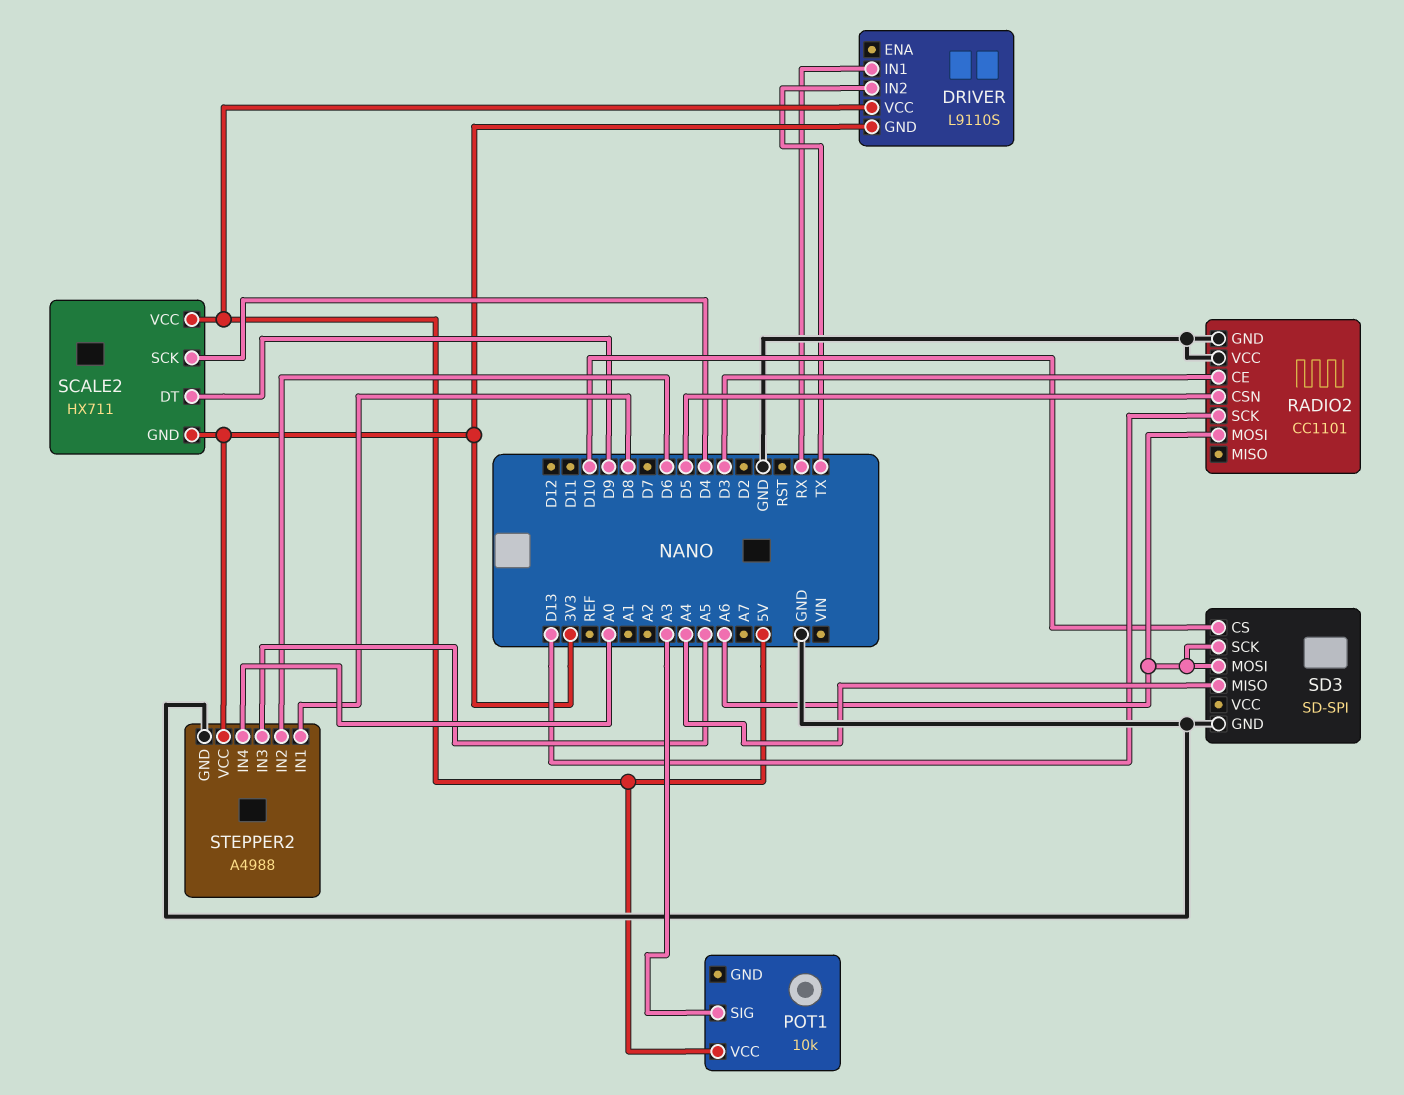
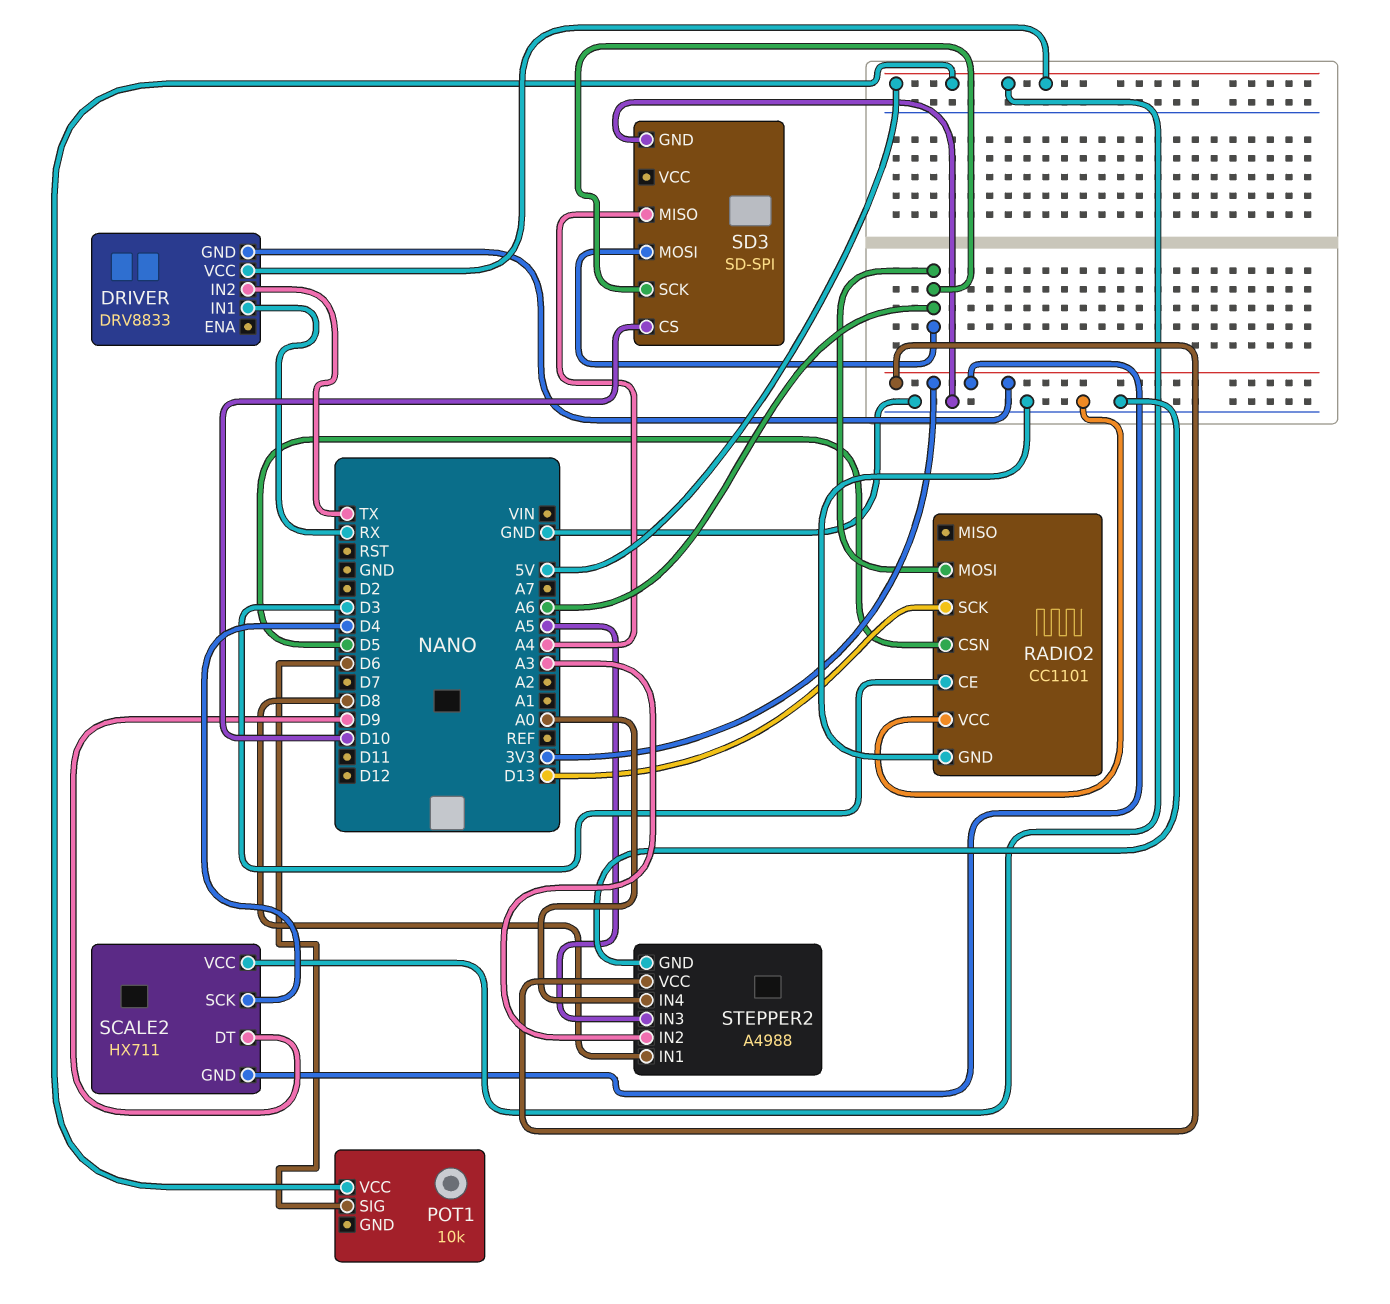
DRIVER: L9110S -> DRV8833
POT1 pin SIG: A3 -> D6
STEPPER2 pin IN2: D6 -> A3

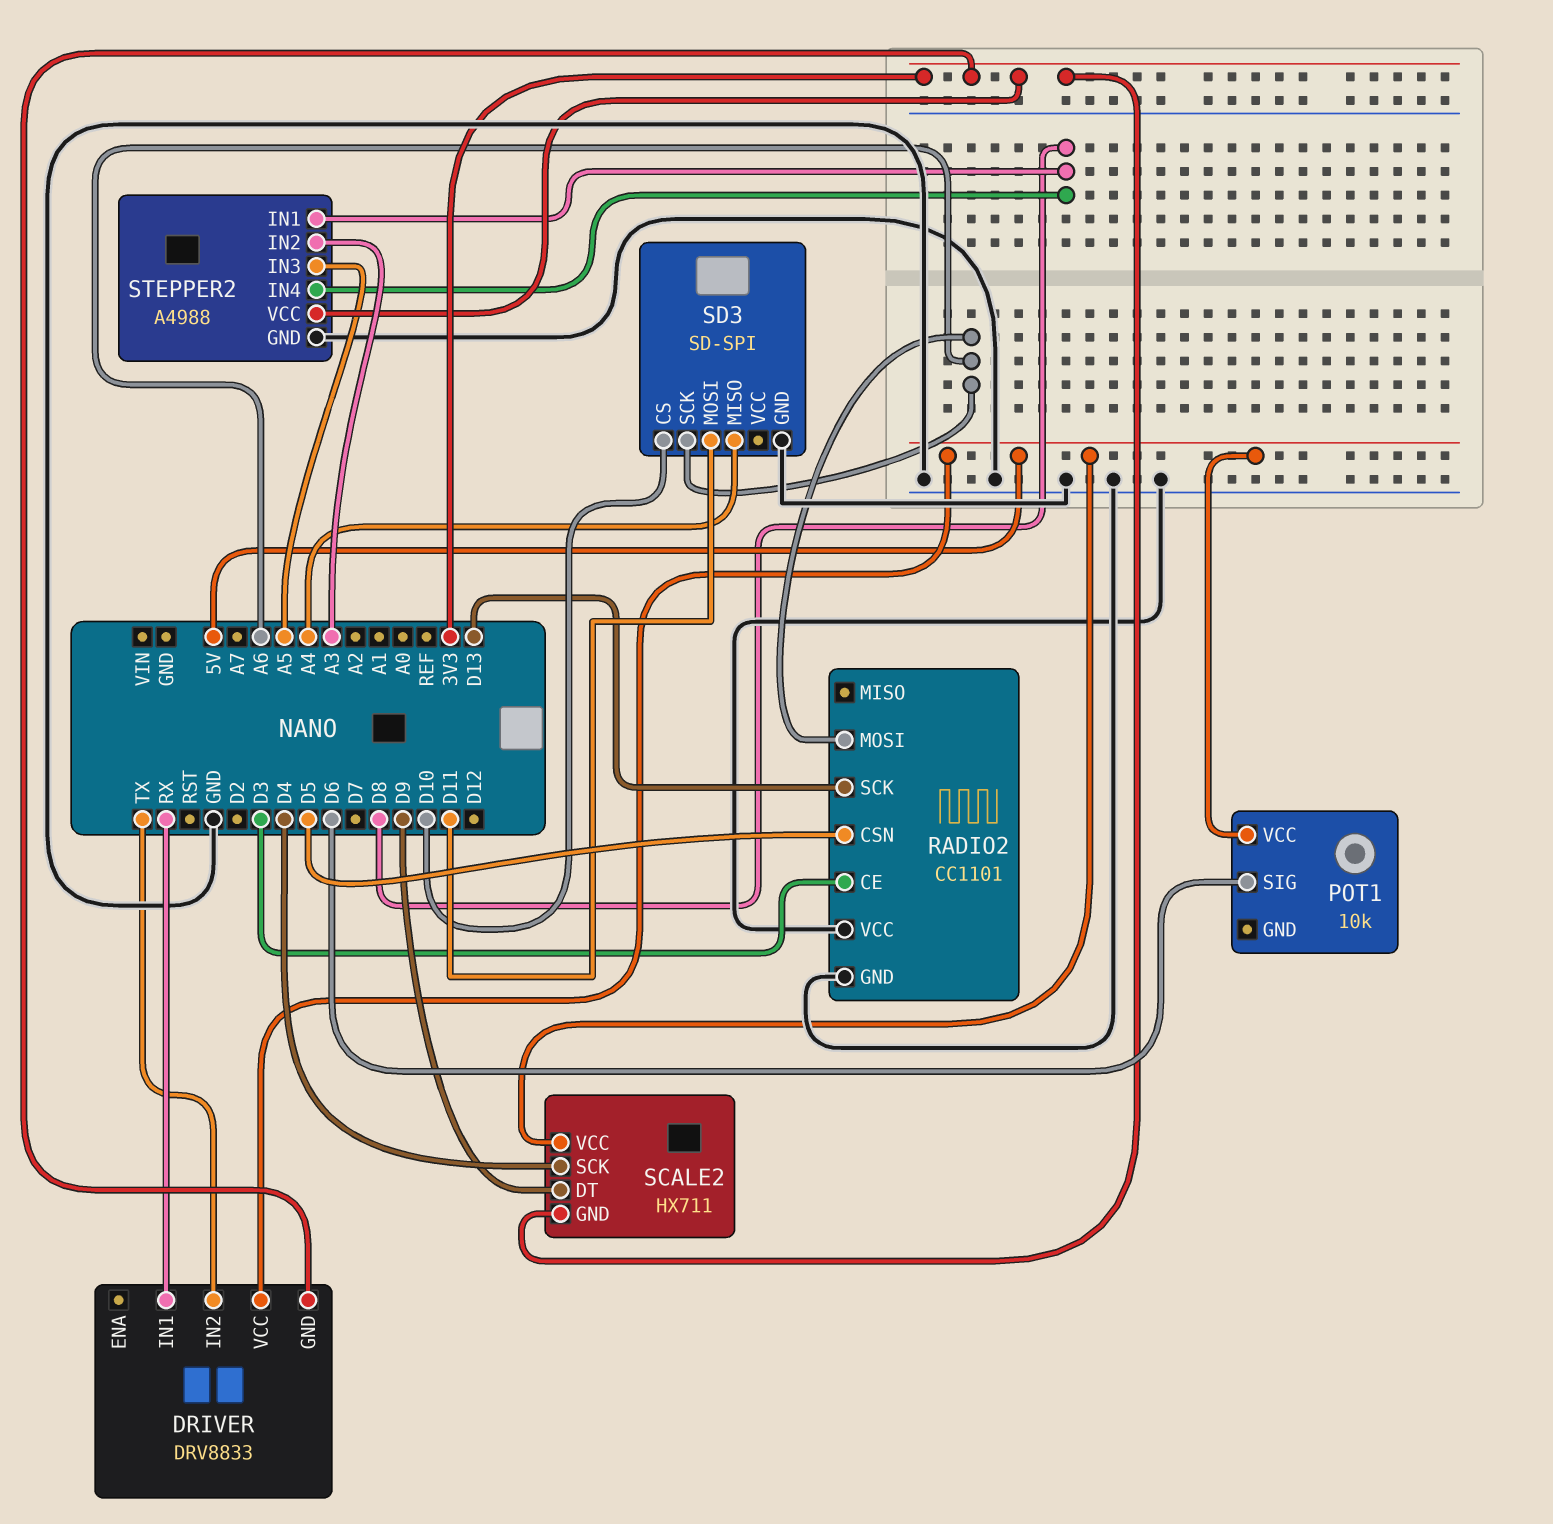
SD3 pin MOSI: A6 -> D11
STEPPER2 pin IN4: A0 -> D8

